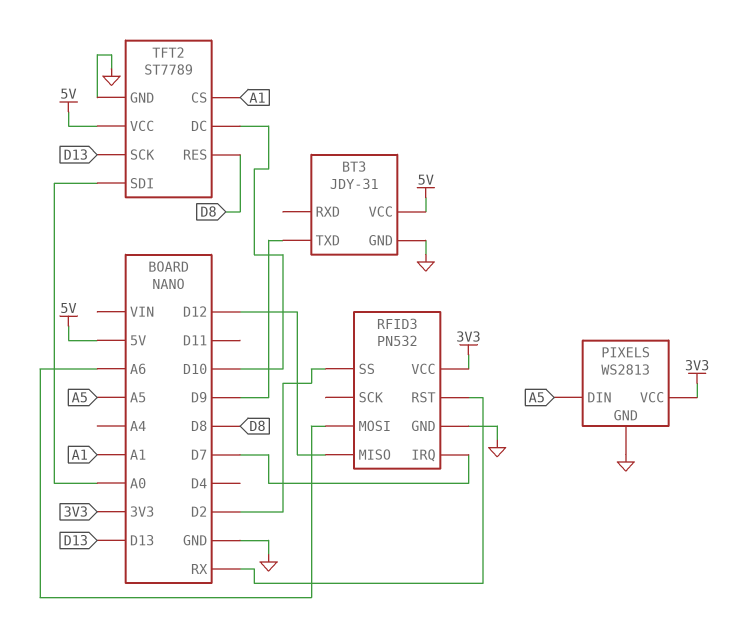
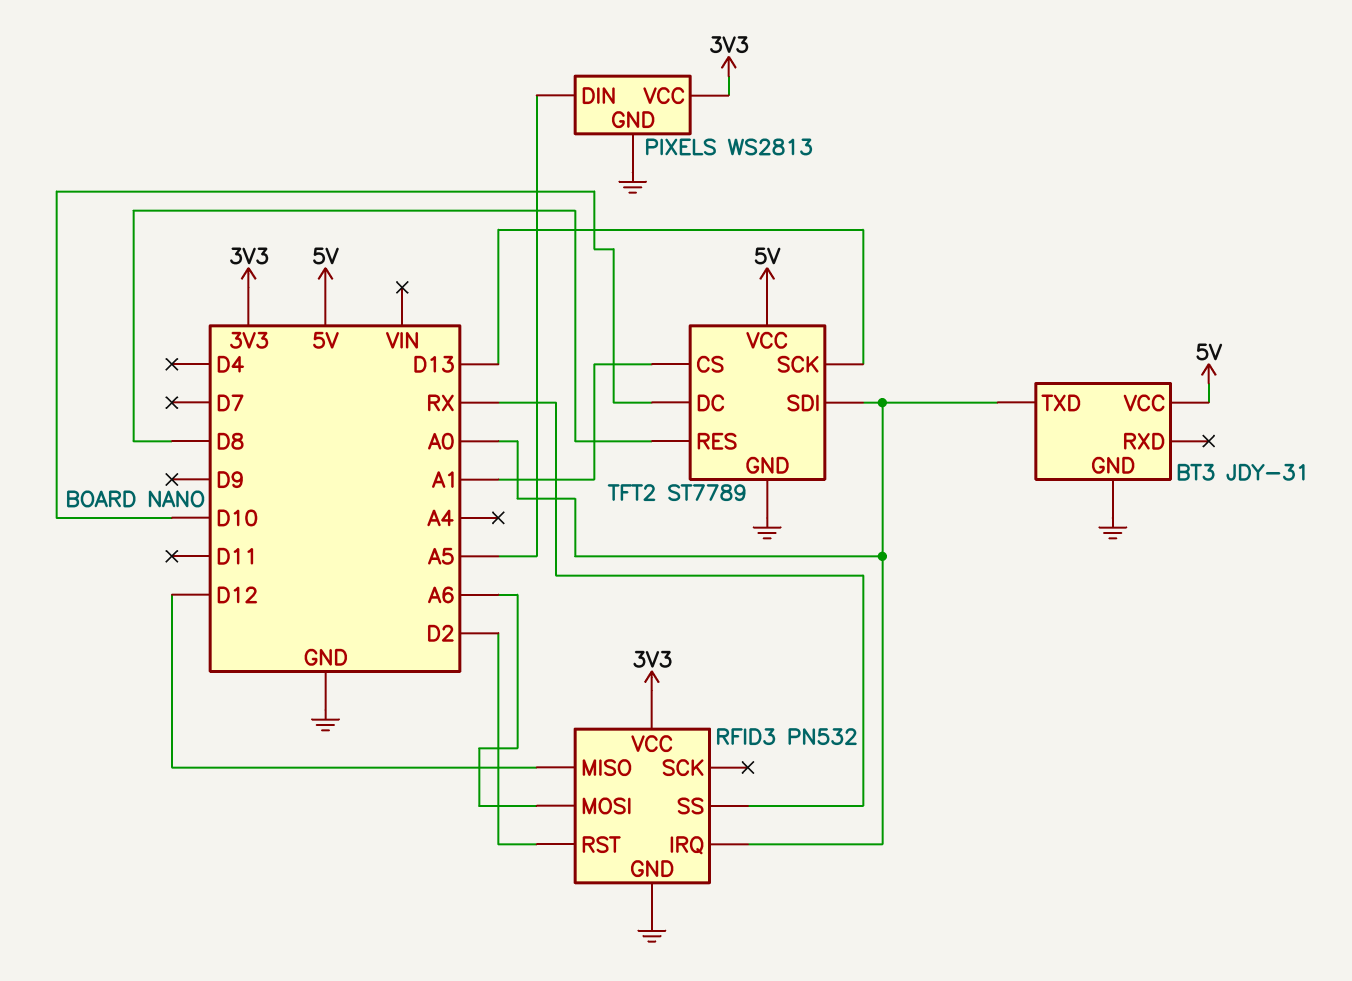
BT3 pin TXD: D9 -> A0
RFID3 pin IRQ: D7 -> A0
RFID3 pin RST: RX -> D2
RFID3 pin SS: D2 -> RX

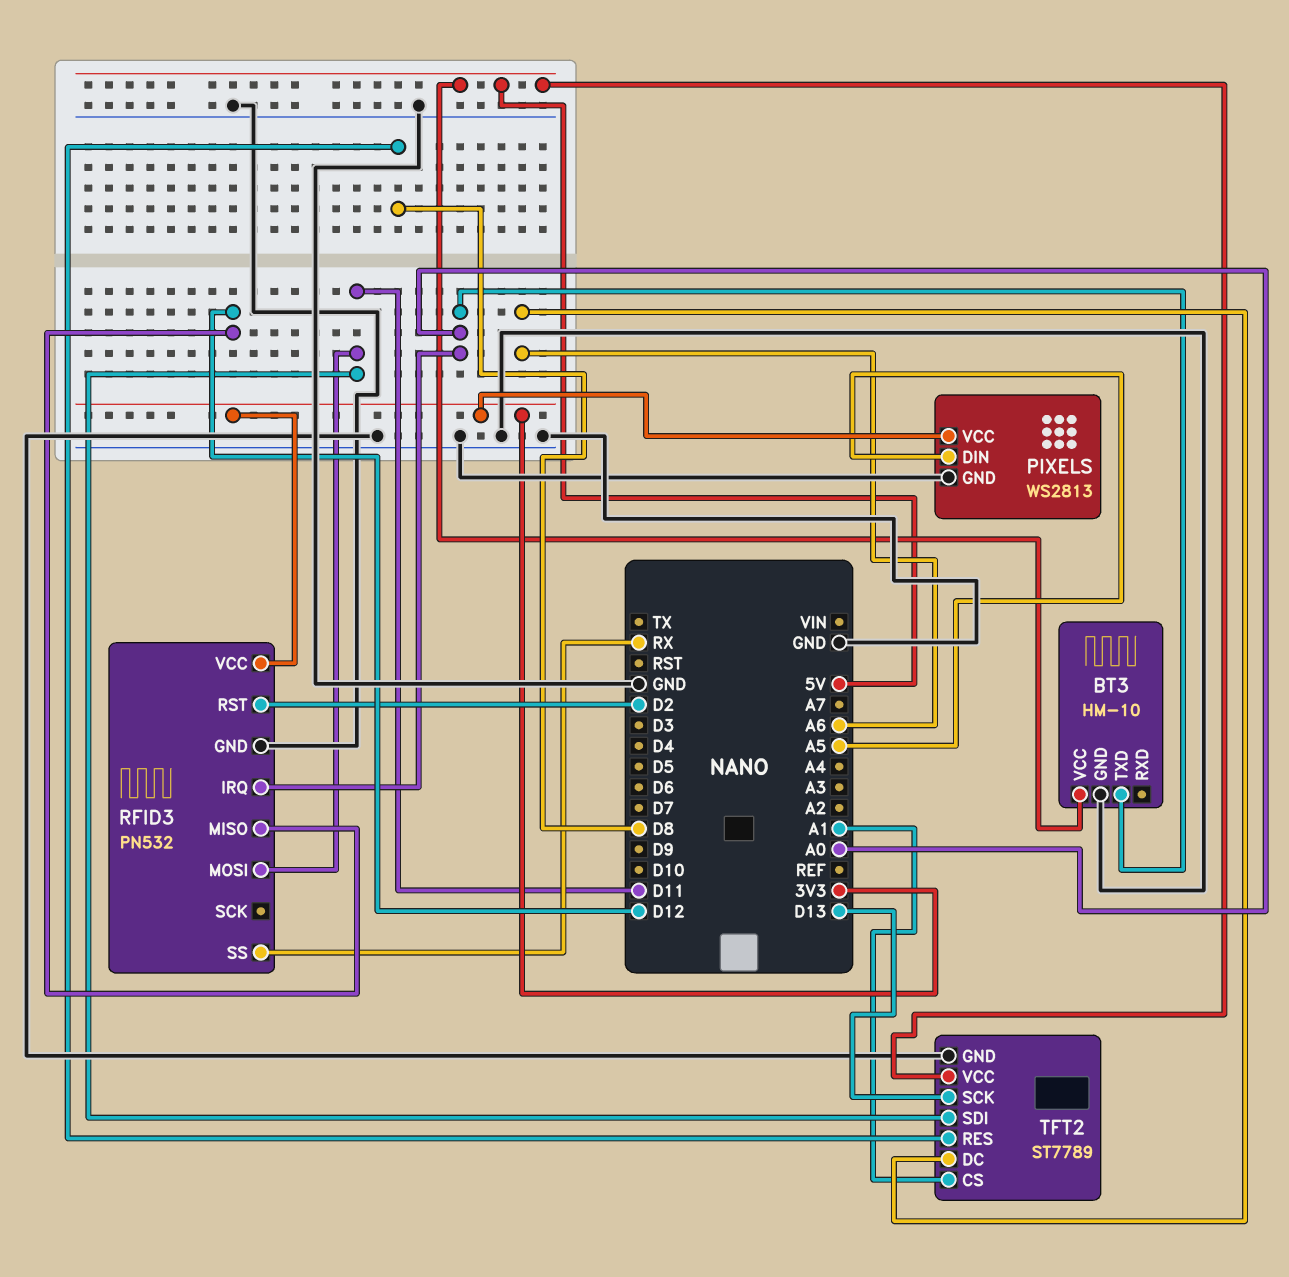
BT3: JDY-31 -> HM-10
RFID3 pin MOSI: A6 -> D11
TFT2 pin DC: D10 -> A6
TFT2 pin SDI: A0 -> D11

